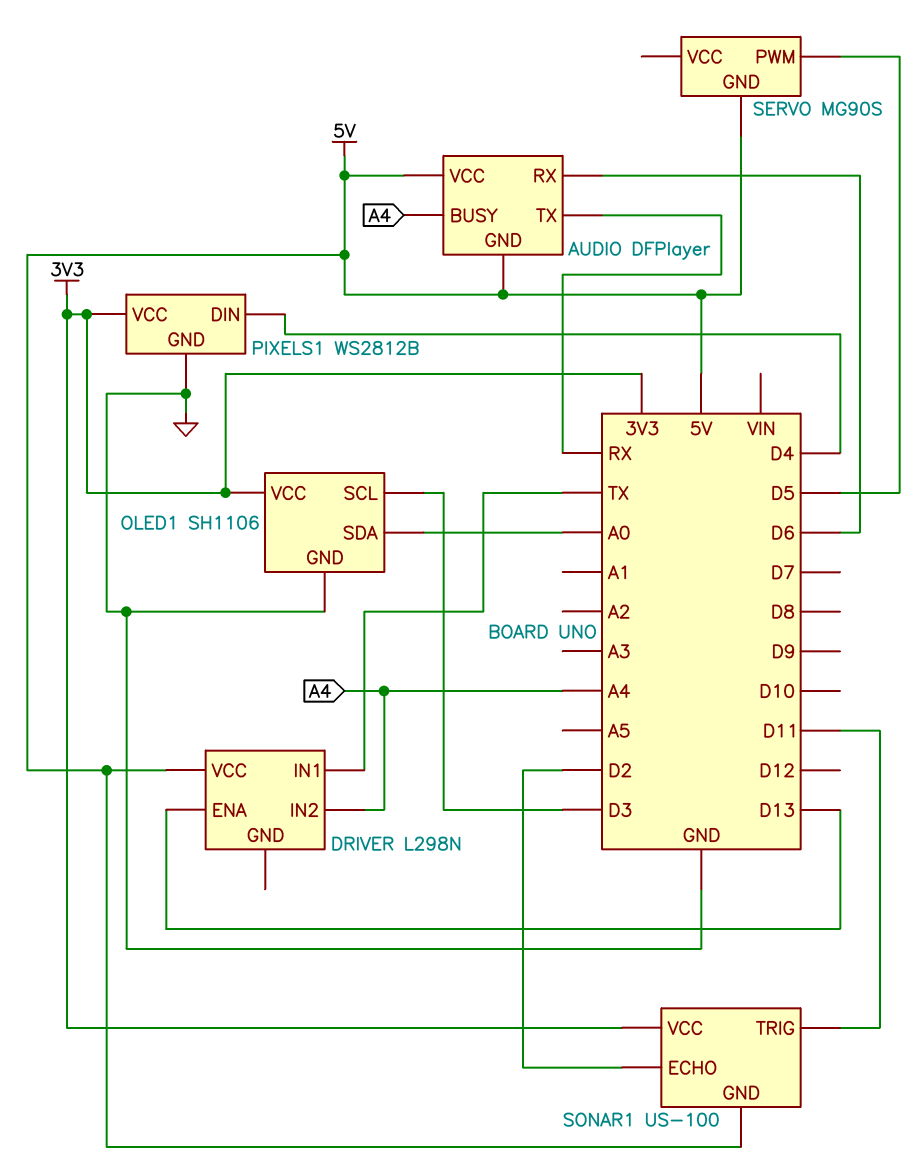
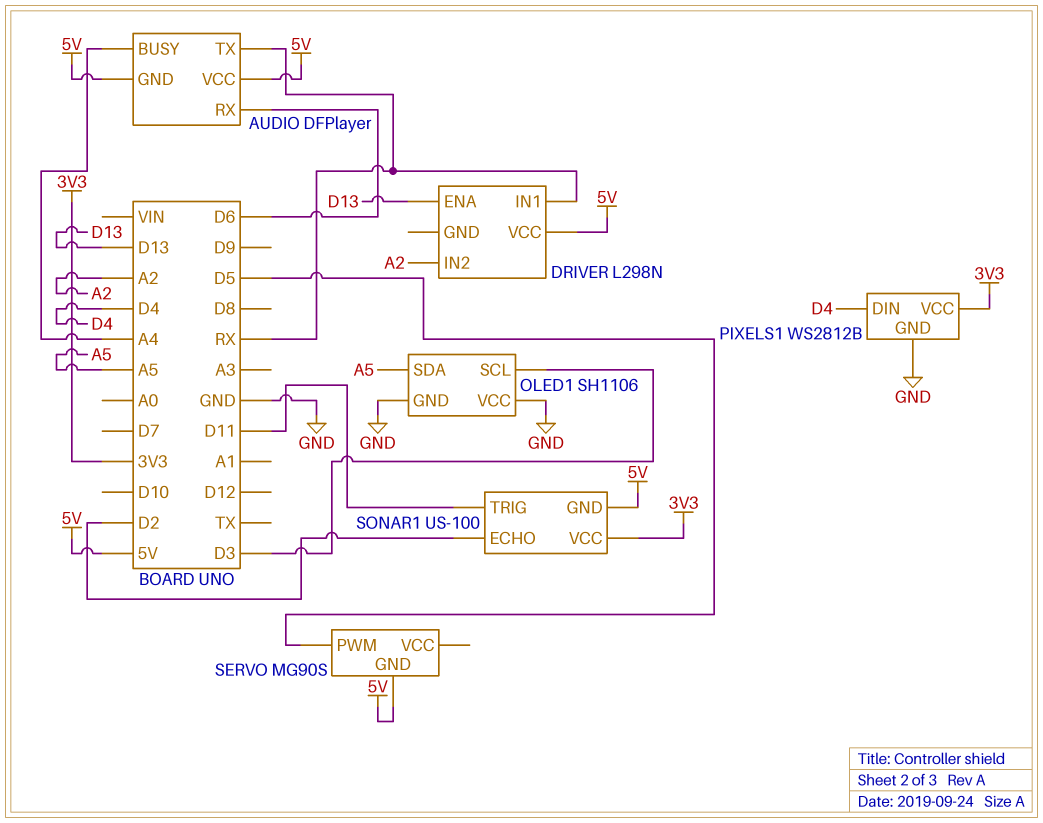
DRIVER pin IN1: TX -> RX
DRIVER pin IN2: A4 -> A2
OLED1 pin SDA: A0 -> A5
OLED1 pin VCC: 3V3 -> GND

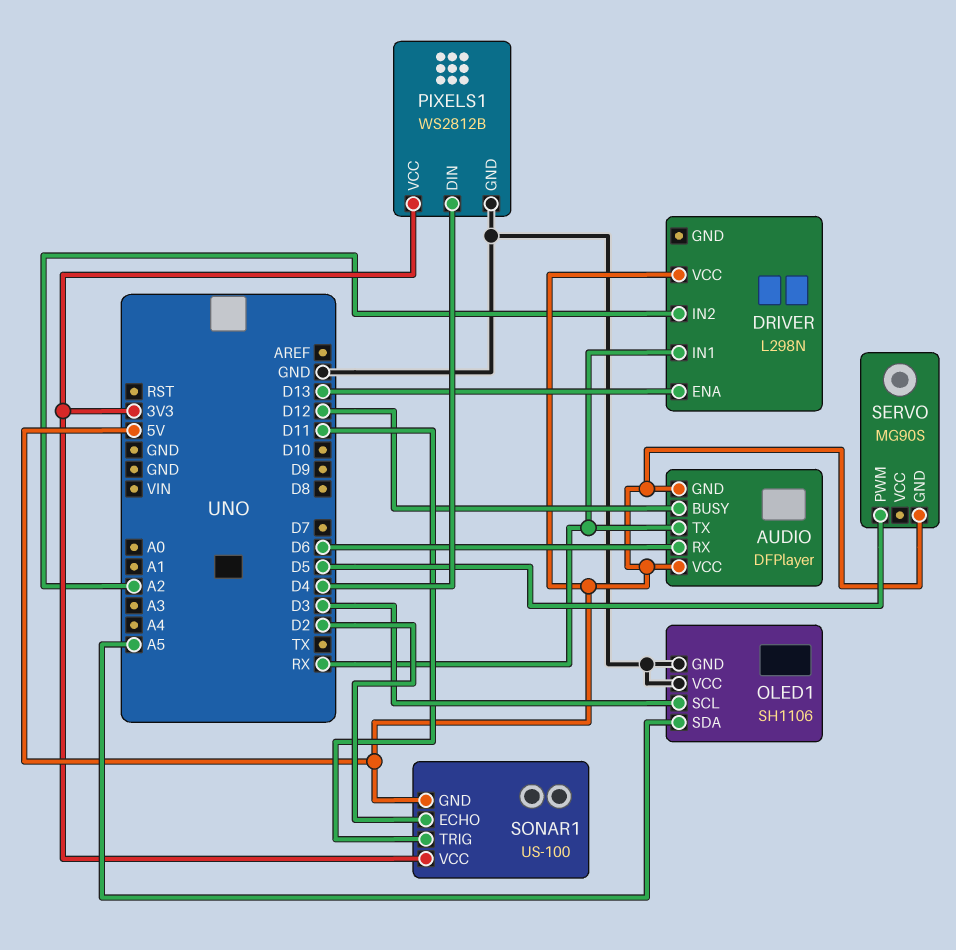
AUDIO pin BUSY: A4 -> D12

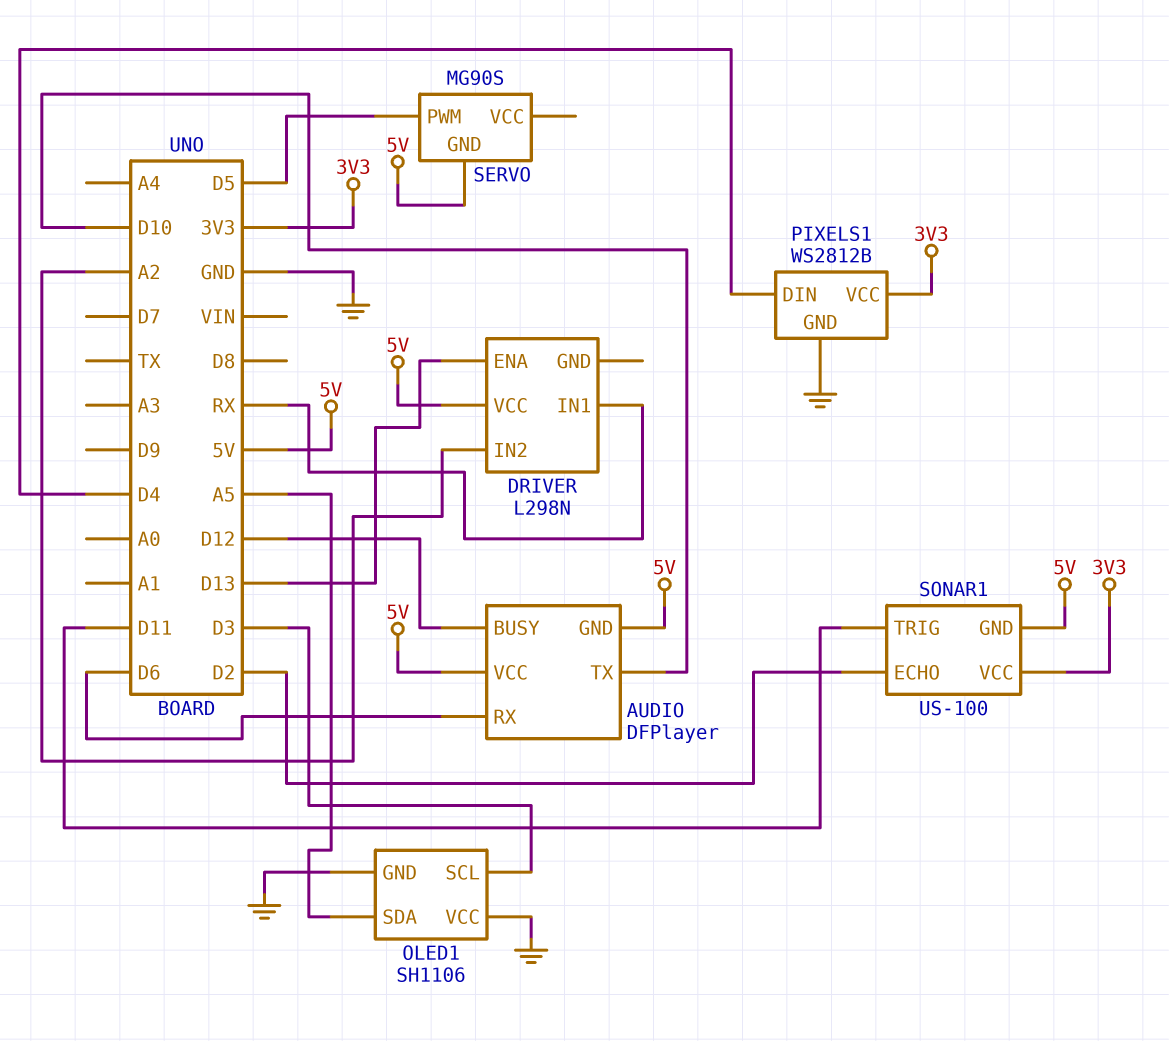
AUDIO pin TX: RX -> D10

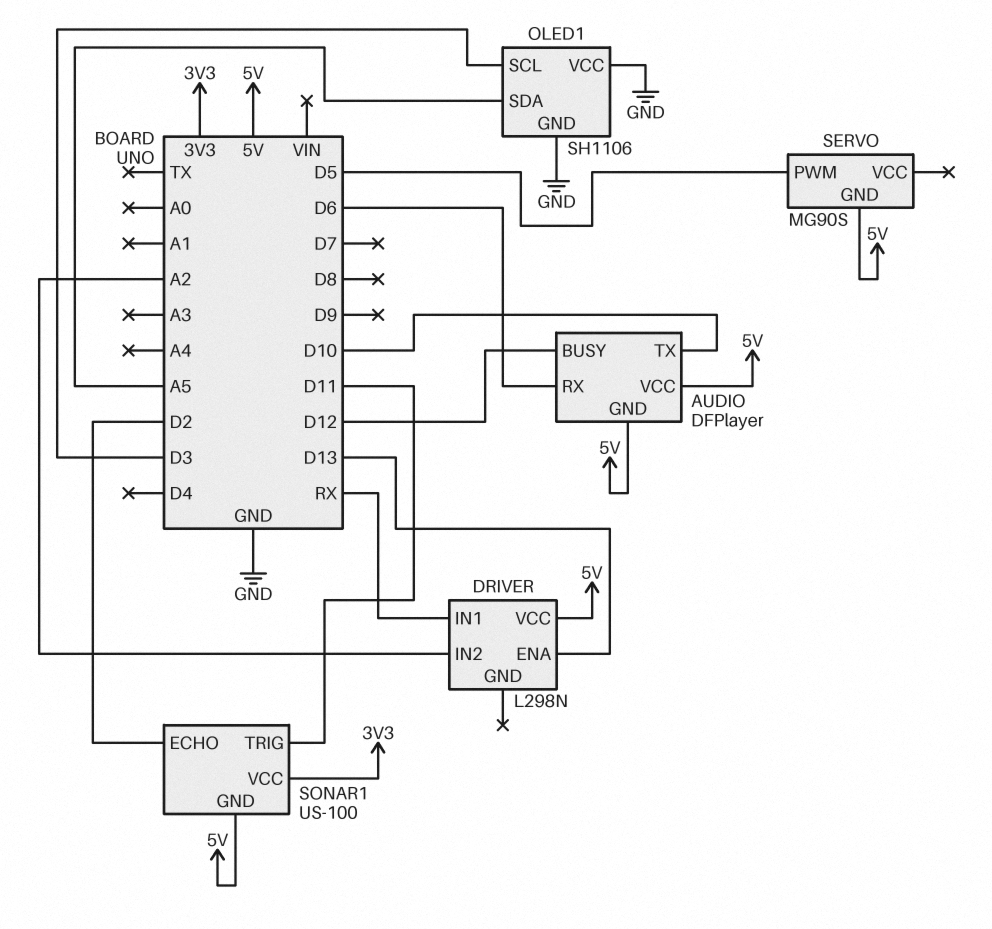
PIXELS1: WS2812B -> none
PIXELS1 pin DIN: D4 -> none
PIXELS1 pin GND: GND -> none
PIXELS1 pin VCC: 3V3 -> none

